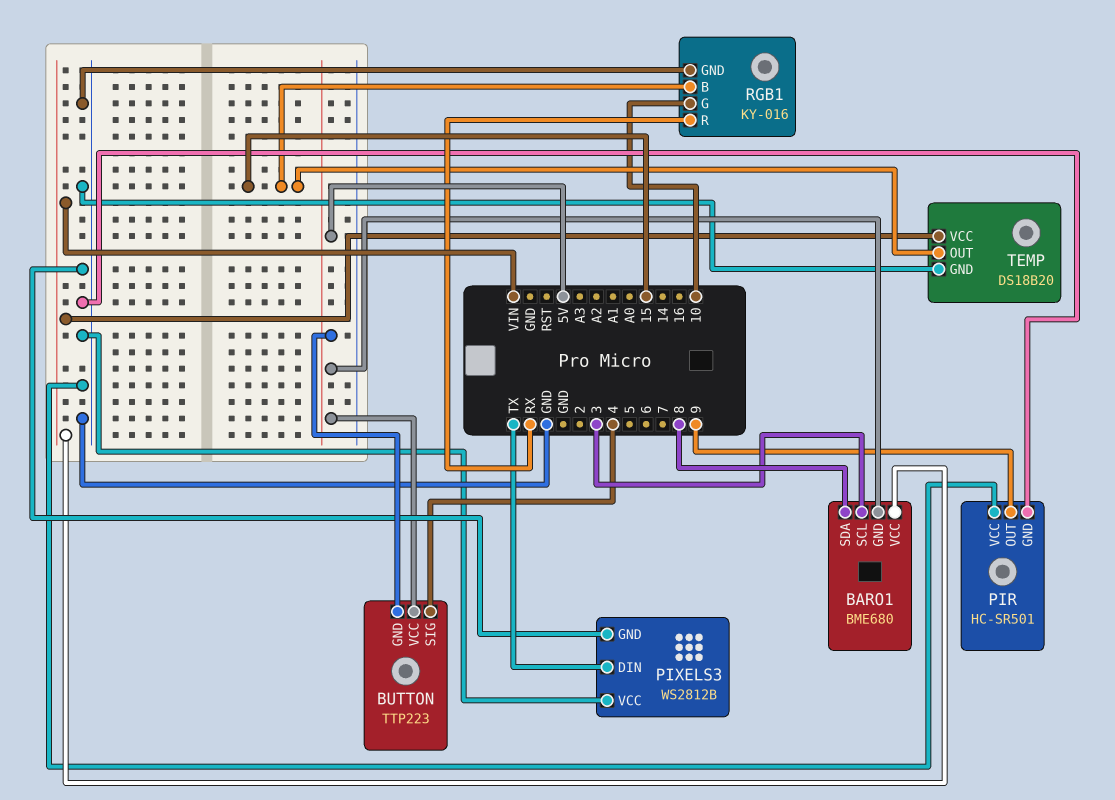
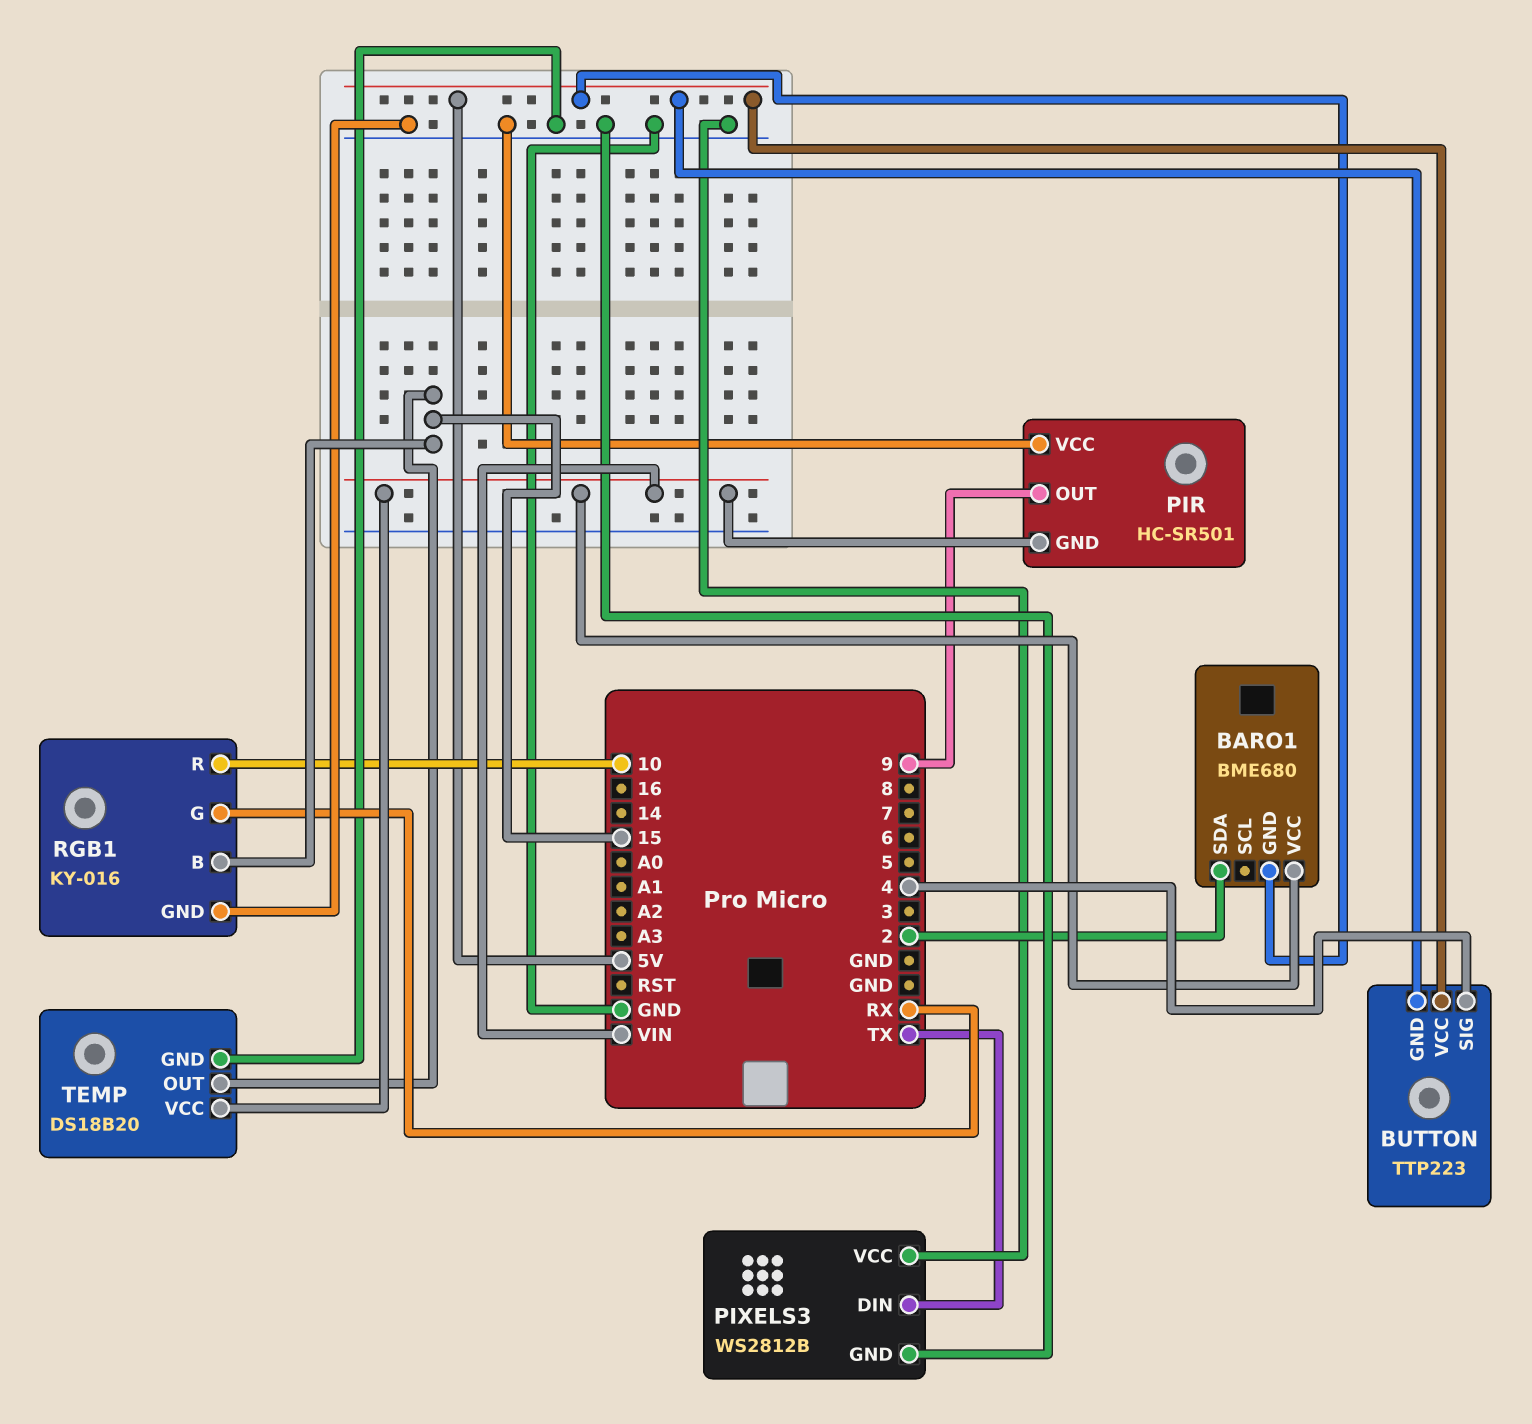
BARO1 pin SCL: 3 -> none
BARO1 pin SDA: 8 -> 2
PIR pin GND: GND -> VIN
RGB1 pin G: 10 -> RX
RGB1 pin R: RX -> 10

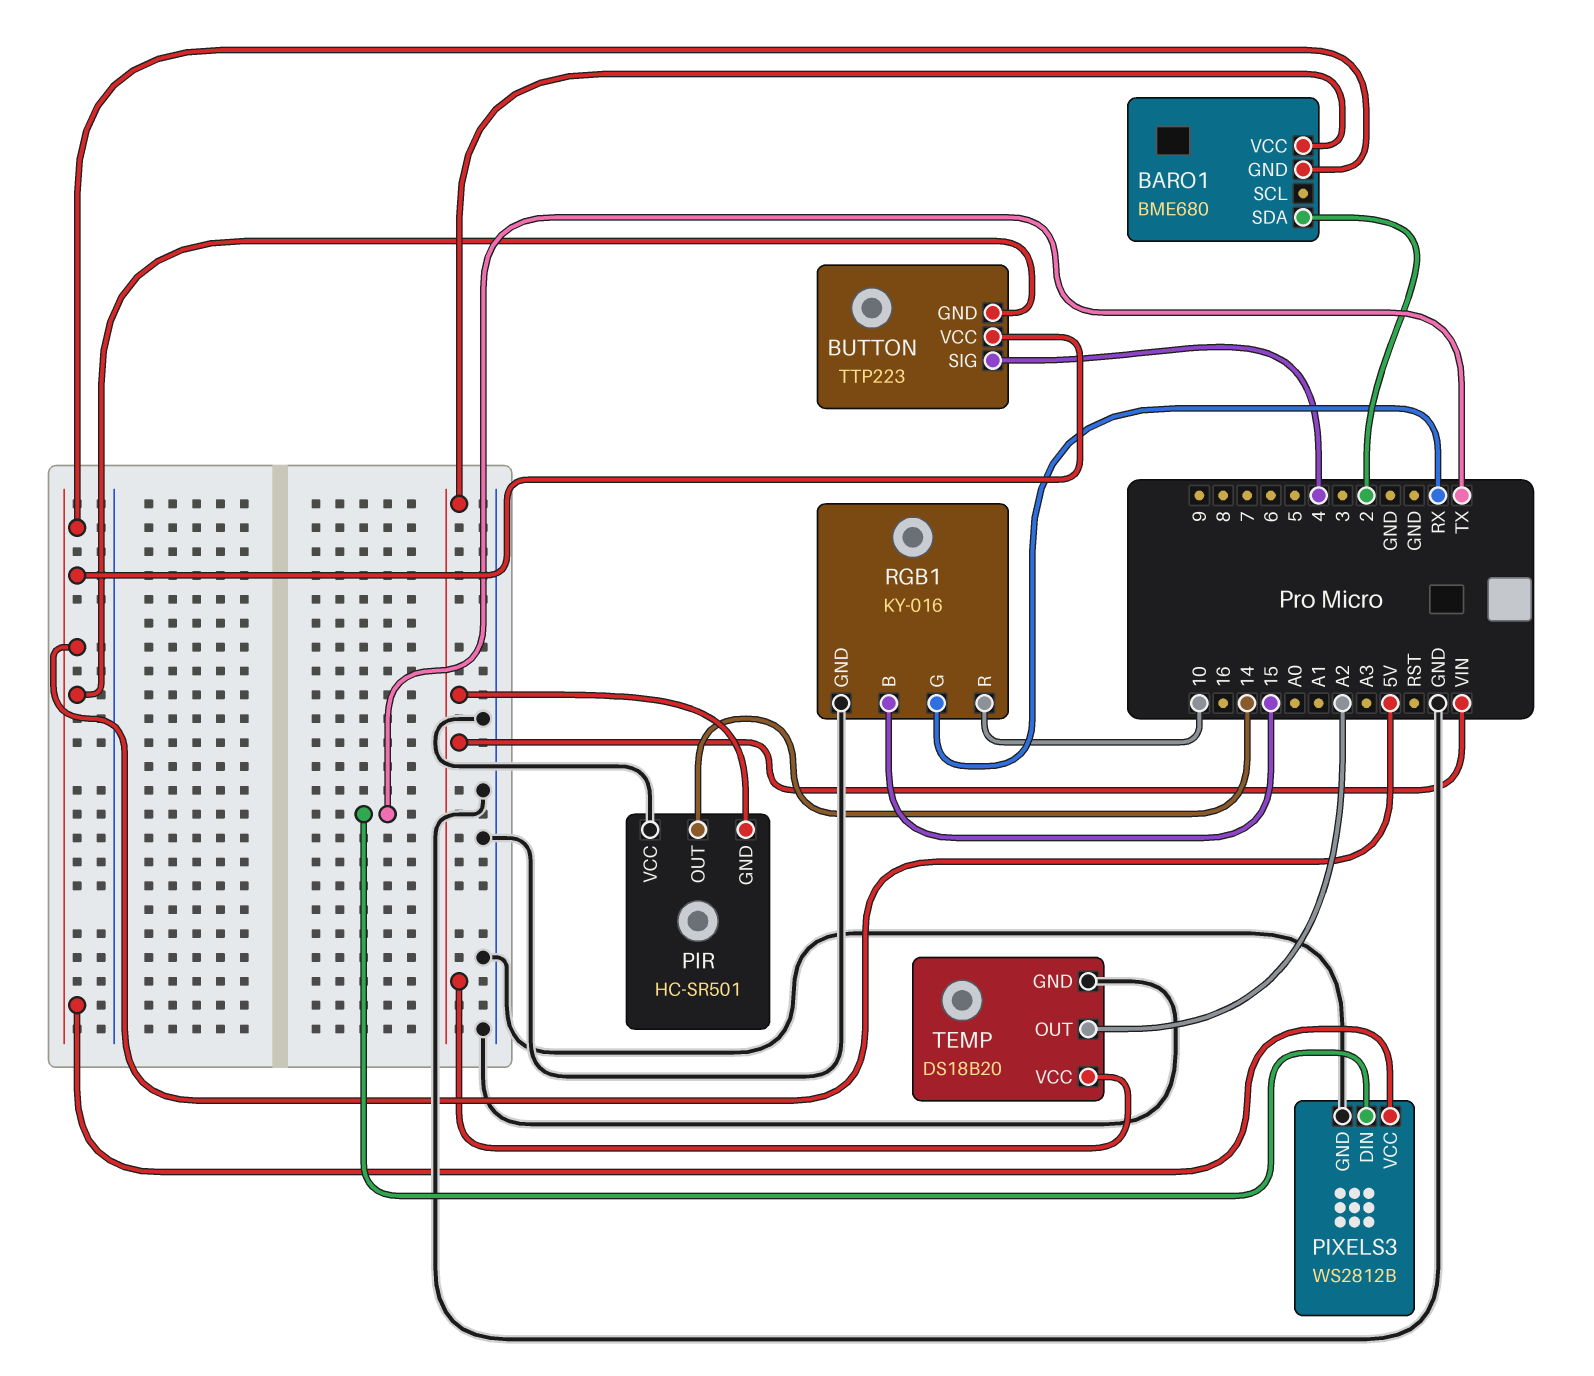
PIR pin OUT: 9 -> 14
PIXELS3 pin VCC: GND -> 5V
TEMP pin OUT: 15 -> A2

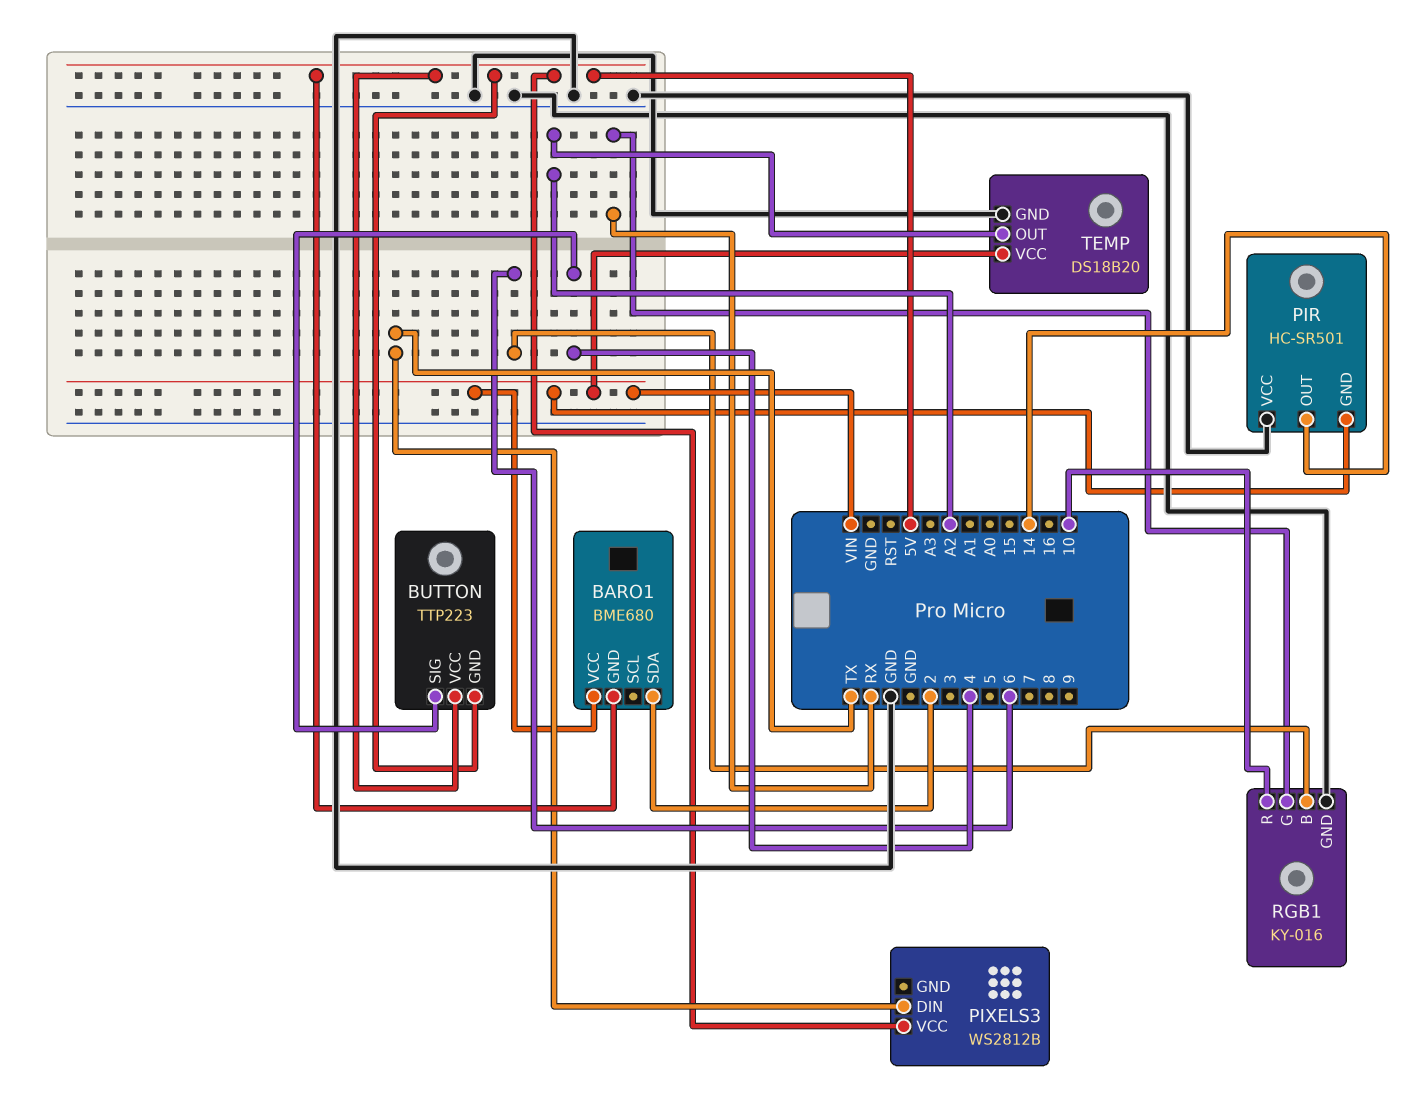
PIXELS3 pin GND: GND -> none
RGB1 pin B: 15 -> 6

